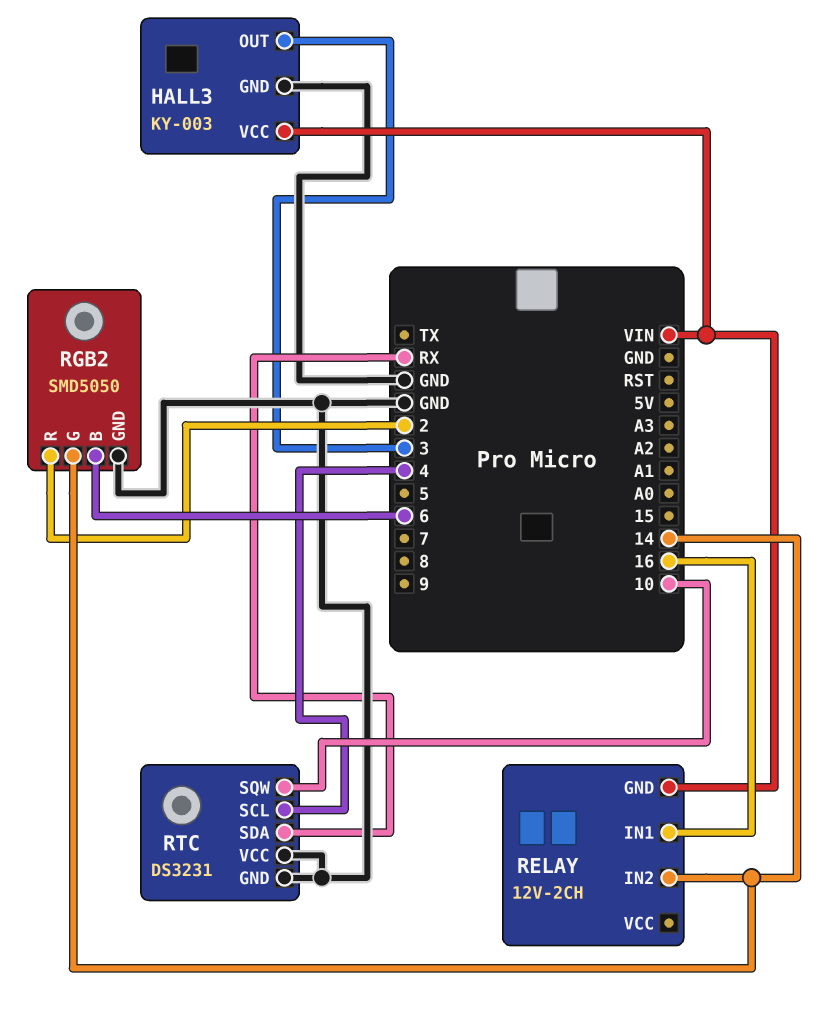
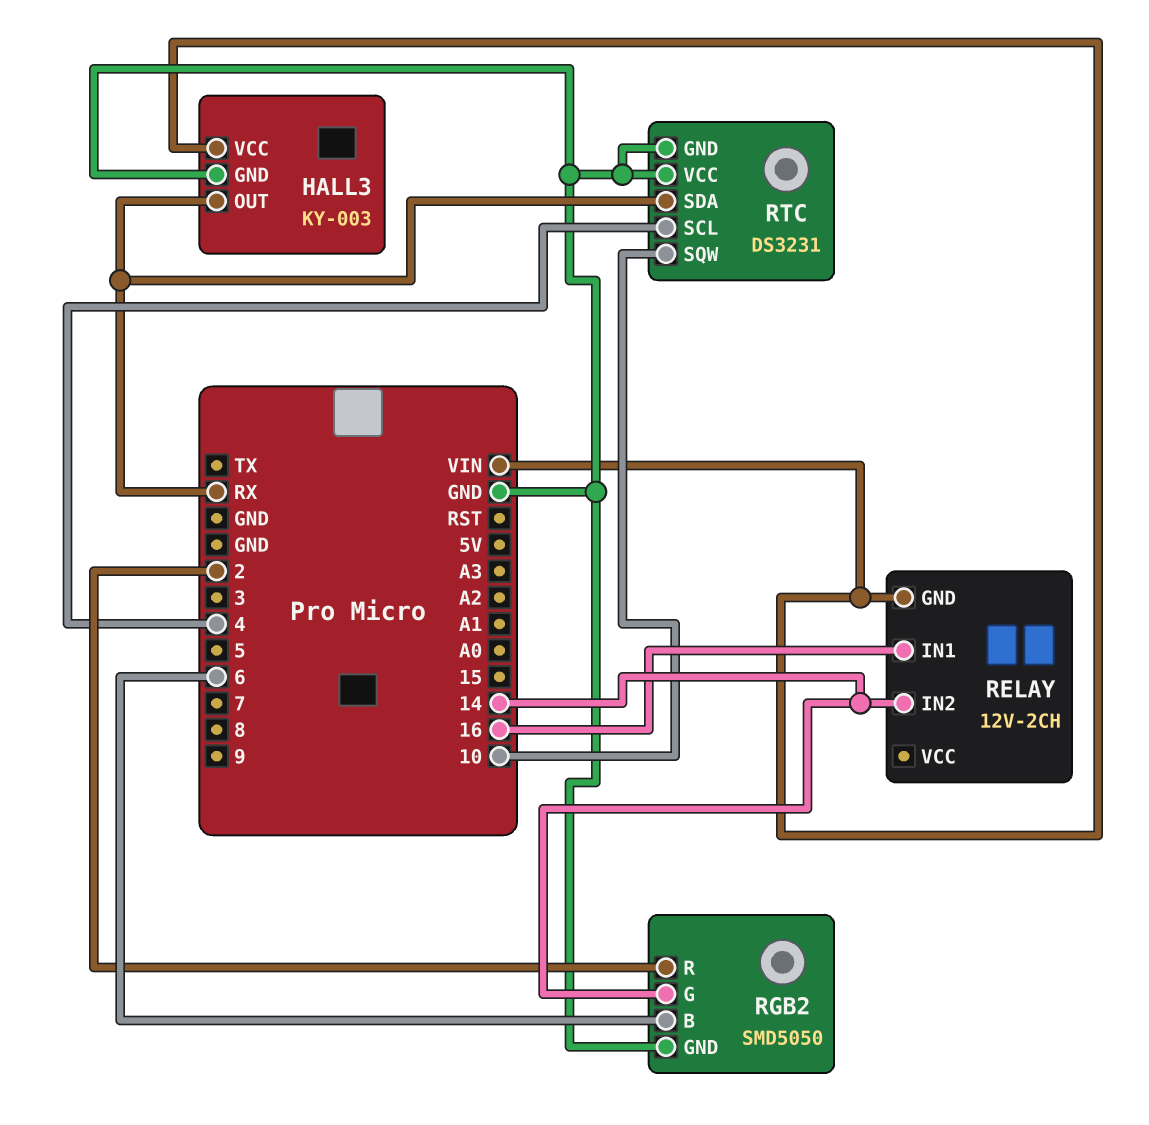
HALL3 pin OUT: 3 -> RX

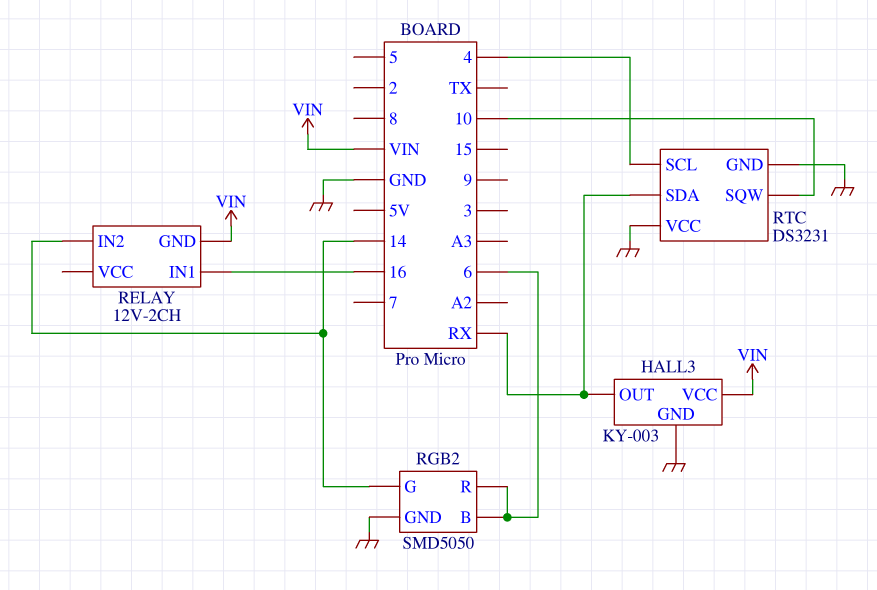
RGB2 pin R: 2 -> 6

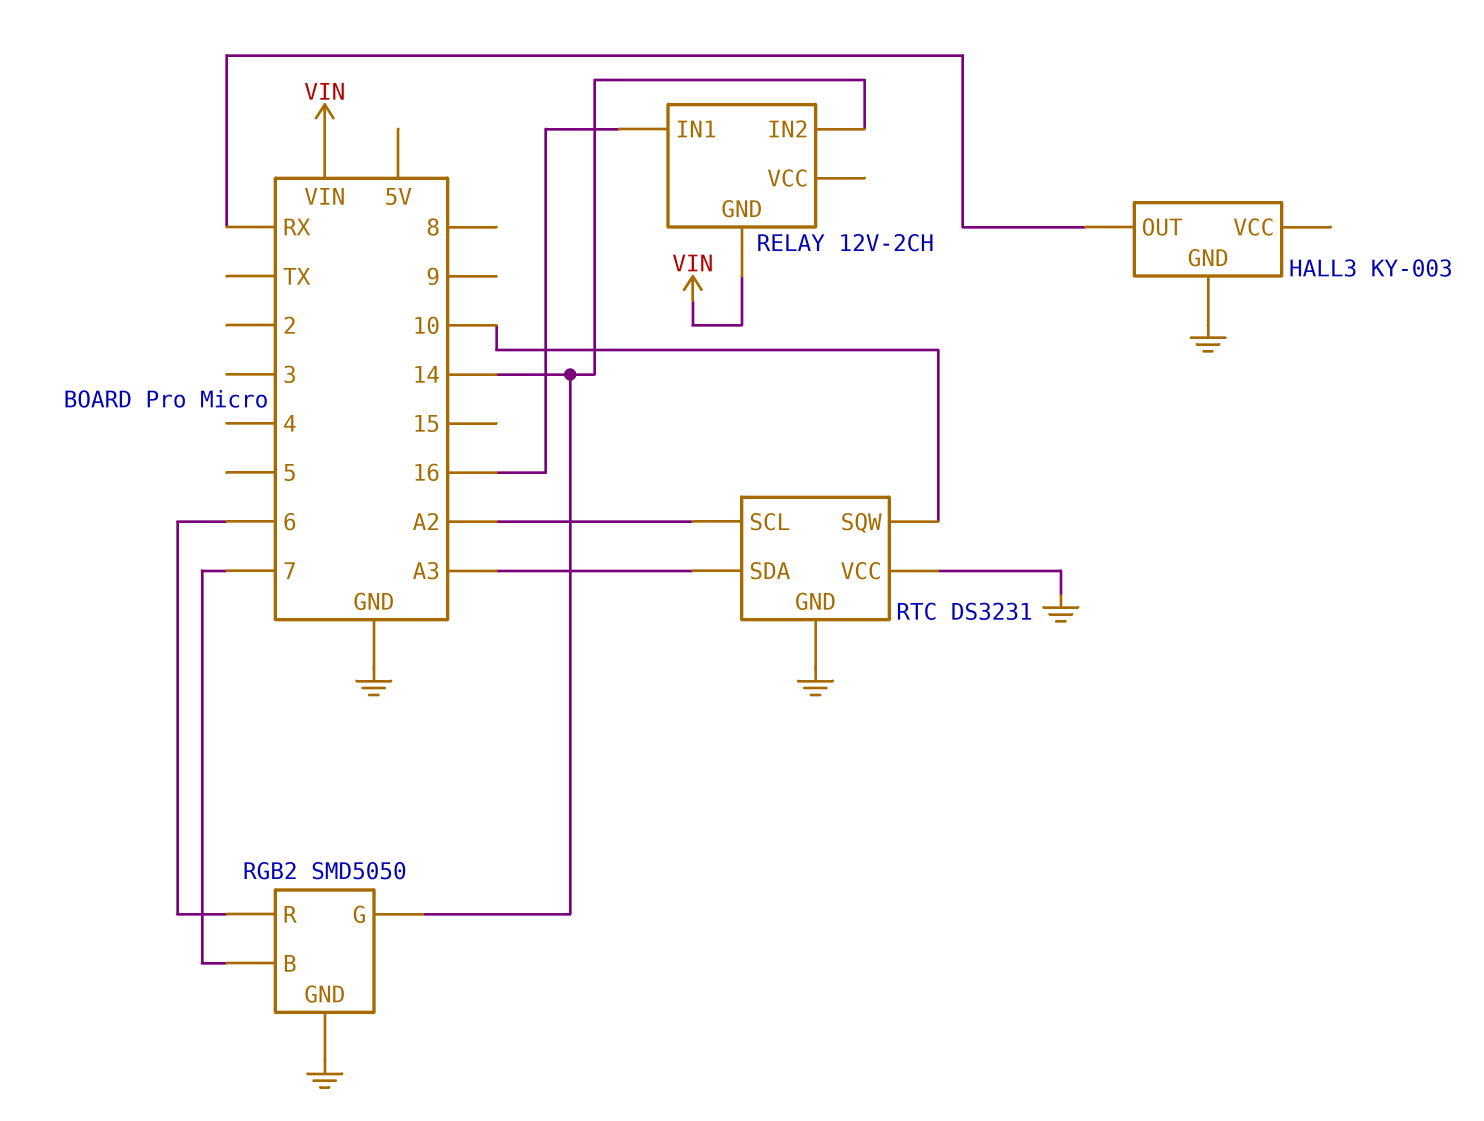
HALL3 pin VCC: VIN -> none
RGB2 pin B: 6 -> 7
RTC pin SCL: 4 -> A2
RTC pin SDA: RX -> A3

